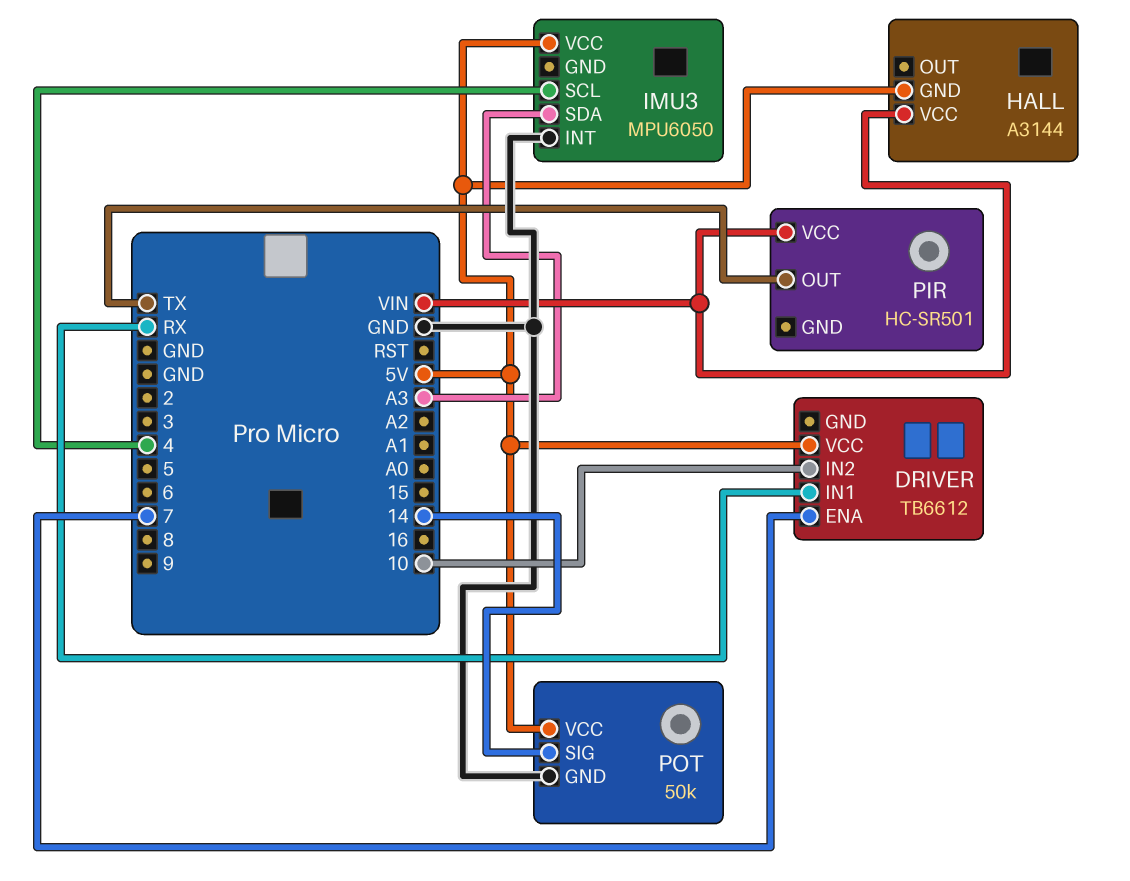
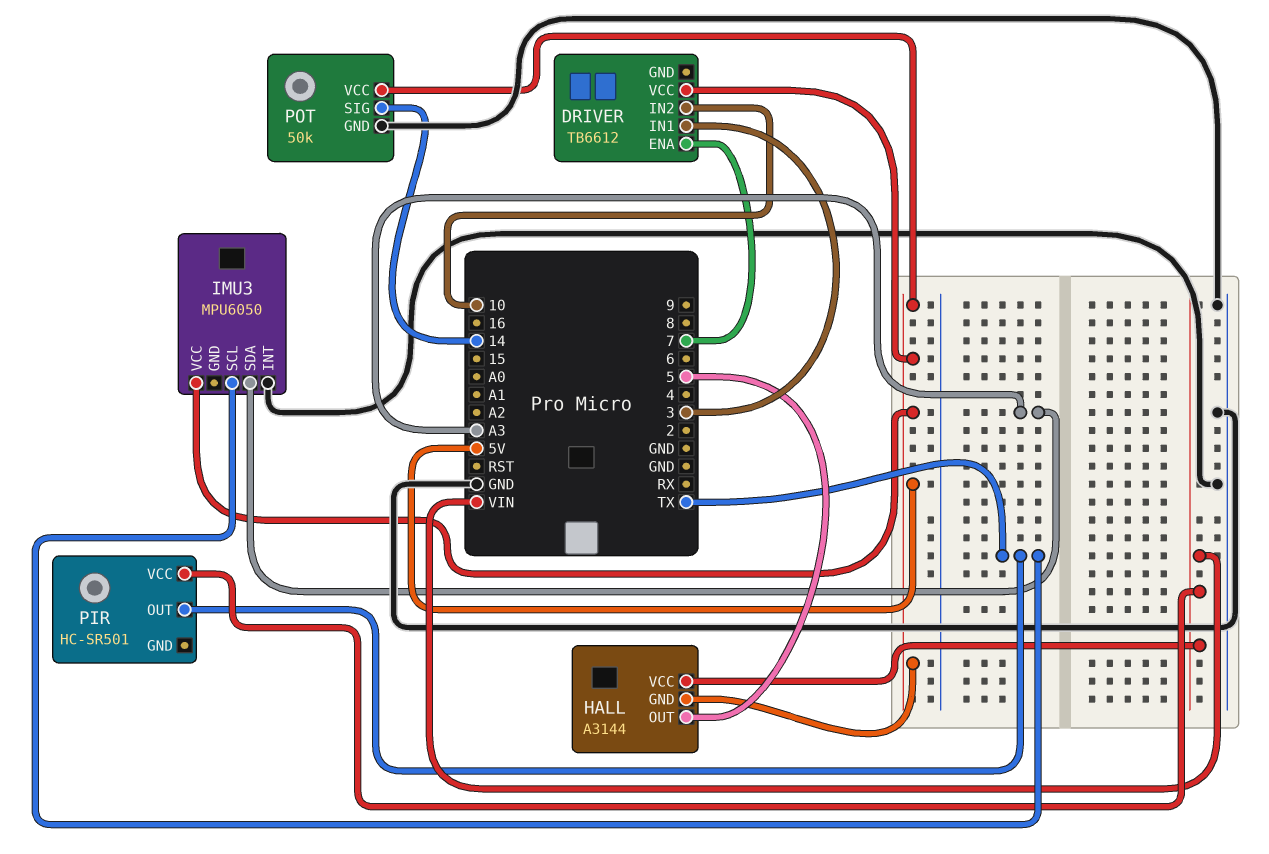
DRIVER pin IN1: RX -> 3
HALL pin OUT: none -> 5
IMU3 pin SCL: 4 -> TX

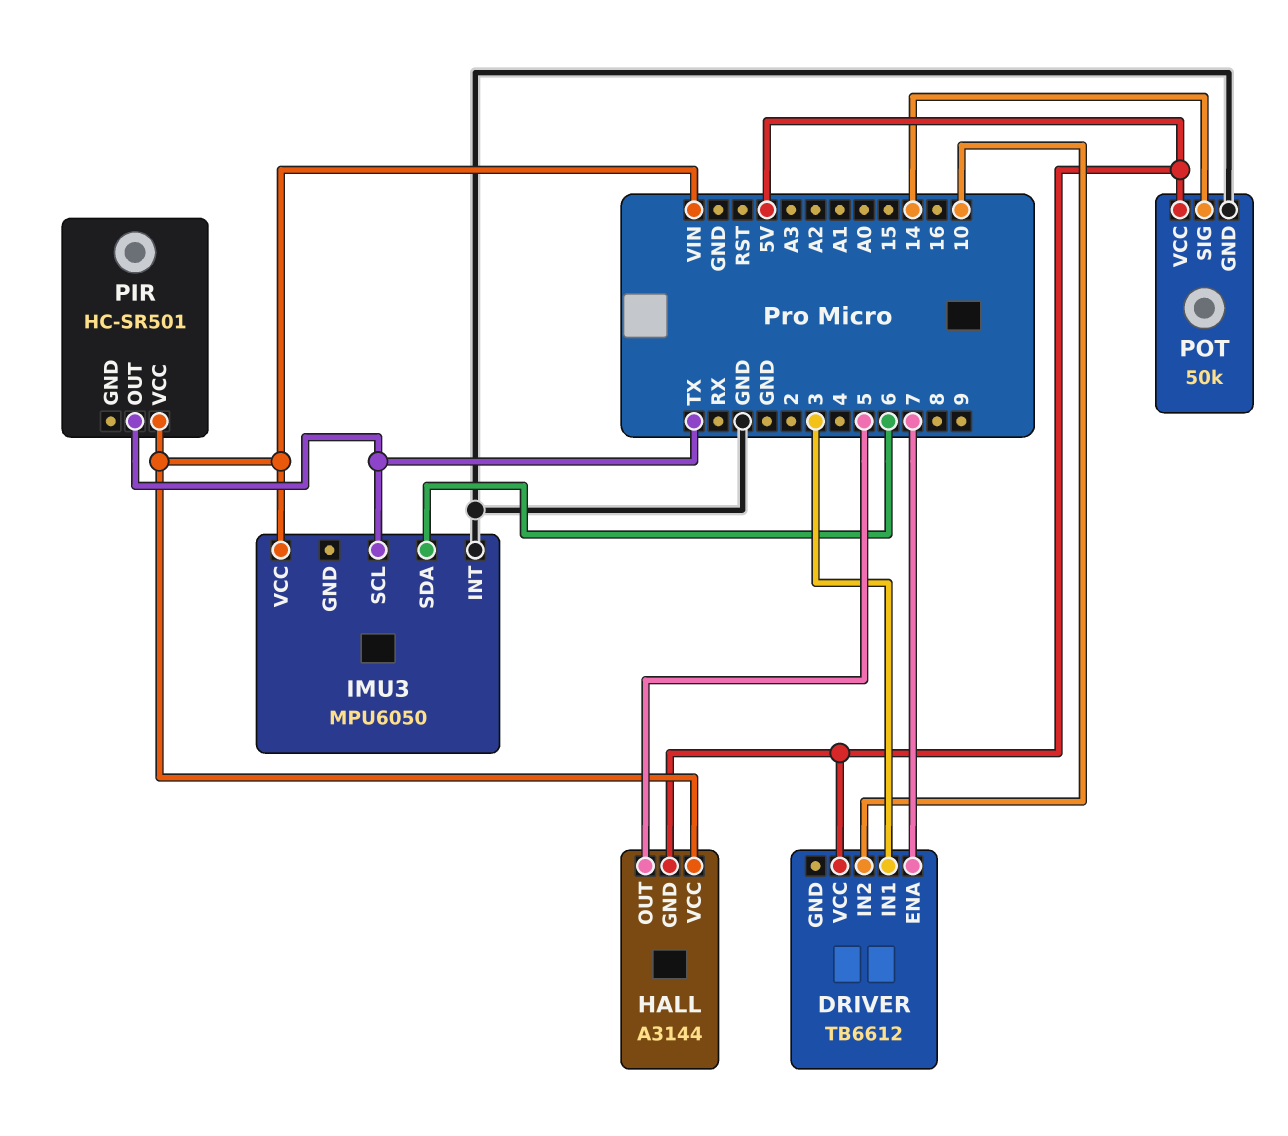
IMU3 pin SDA: A3 -> 6
IMU3 pin VCC: 5V -> VIN

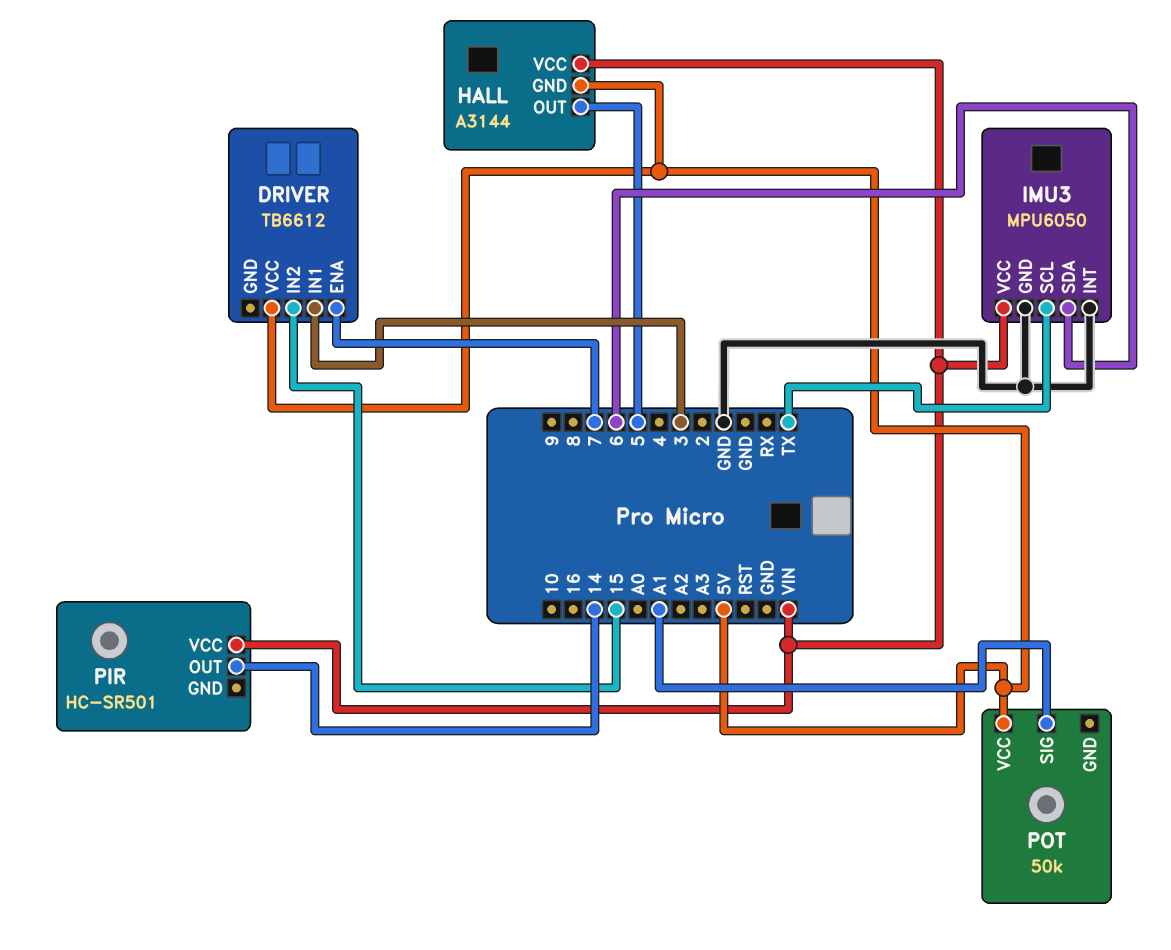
DRIVER pin IN2: 10 -> 15
IMU3 pin GND: none -> GND
PIR pin OUT: TX -> 14
POT pin GND: GND -> none
POT pin SIG: 14 -> A1

